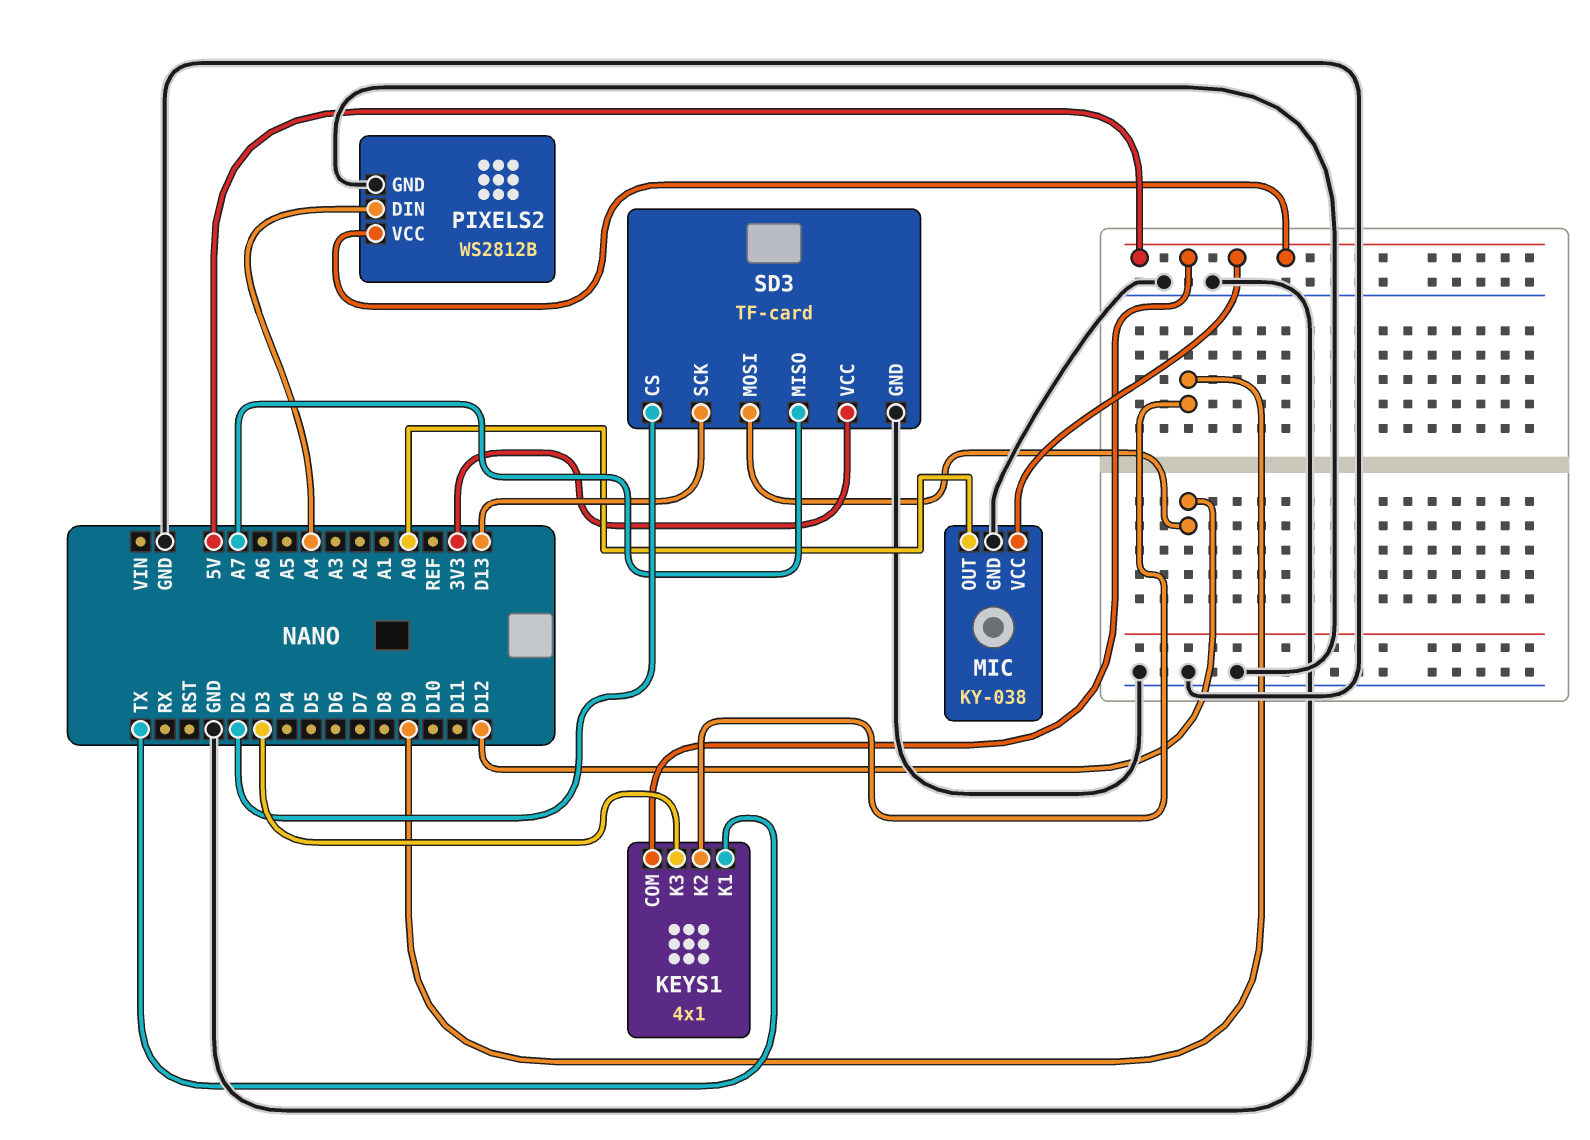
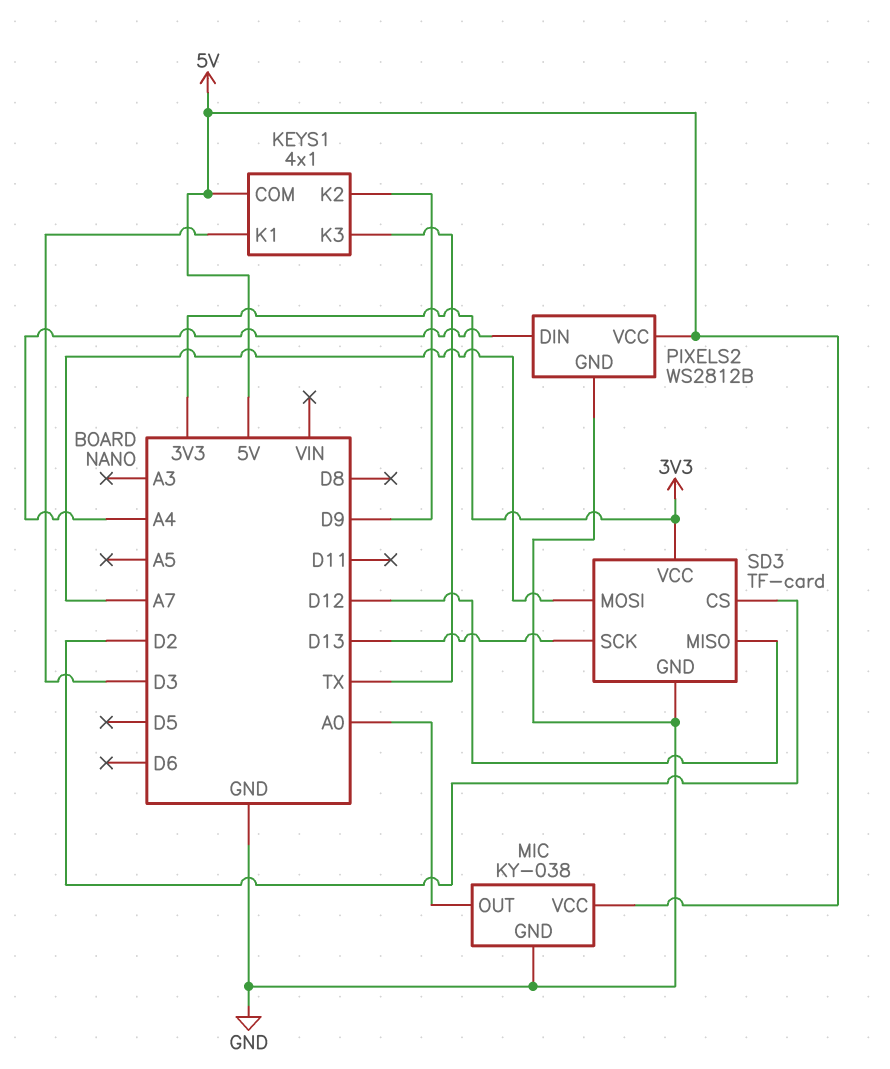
KEYS1 pin K1: TX -> D3
KEYS1 pin K3: D3 -> TX
SD3 pin MISO: A7 -> D12
SD3 pin MOSI: D12 -> A7

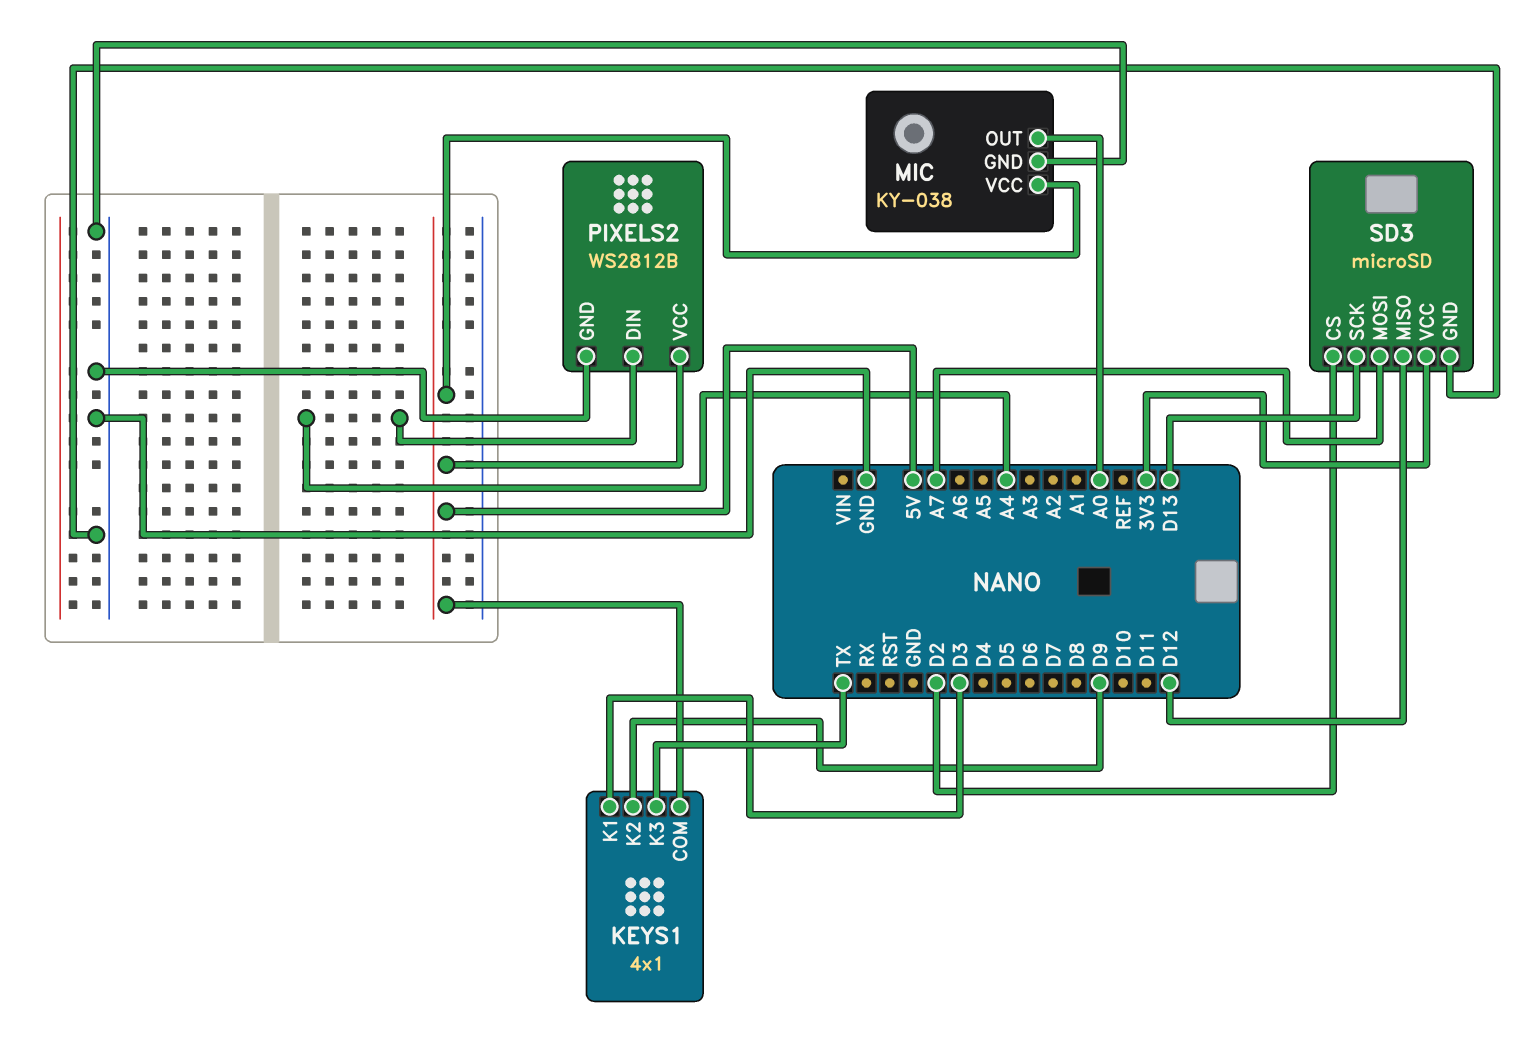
SD3: TF-card -> microSD

